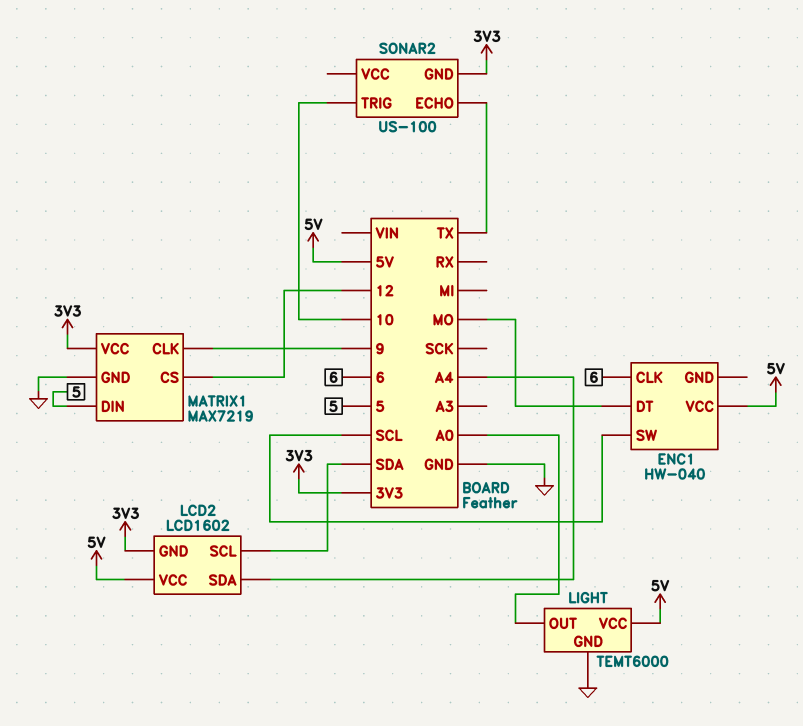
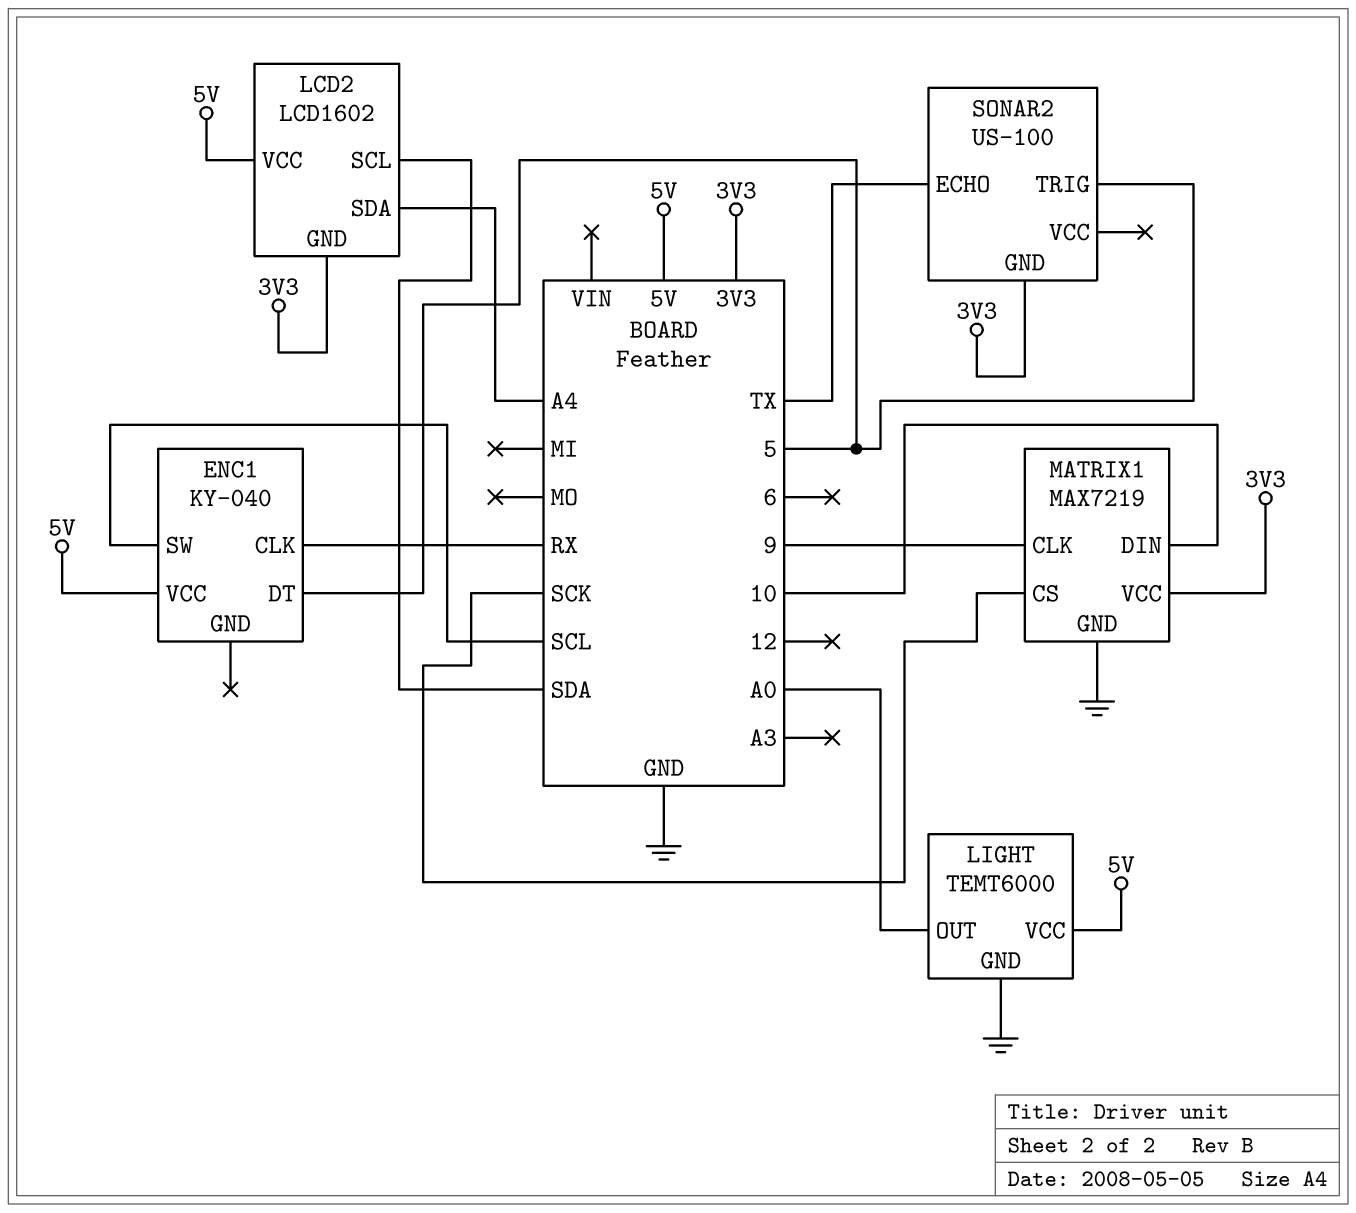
ENC1: HW-040 -> KY-040
ENC1 pin CLK: 6 -> RX
ENC1 pin DT: MO -> 5
MATRIX1 pin CS: 12 -> SCK
MATRIX1 pin DIN: 5 -> 10
SONAR2 pin TRIG: 10 -> 5

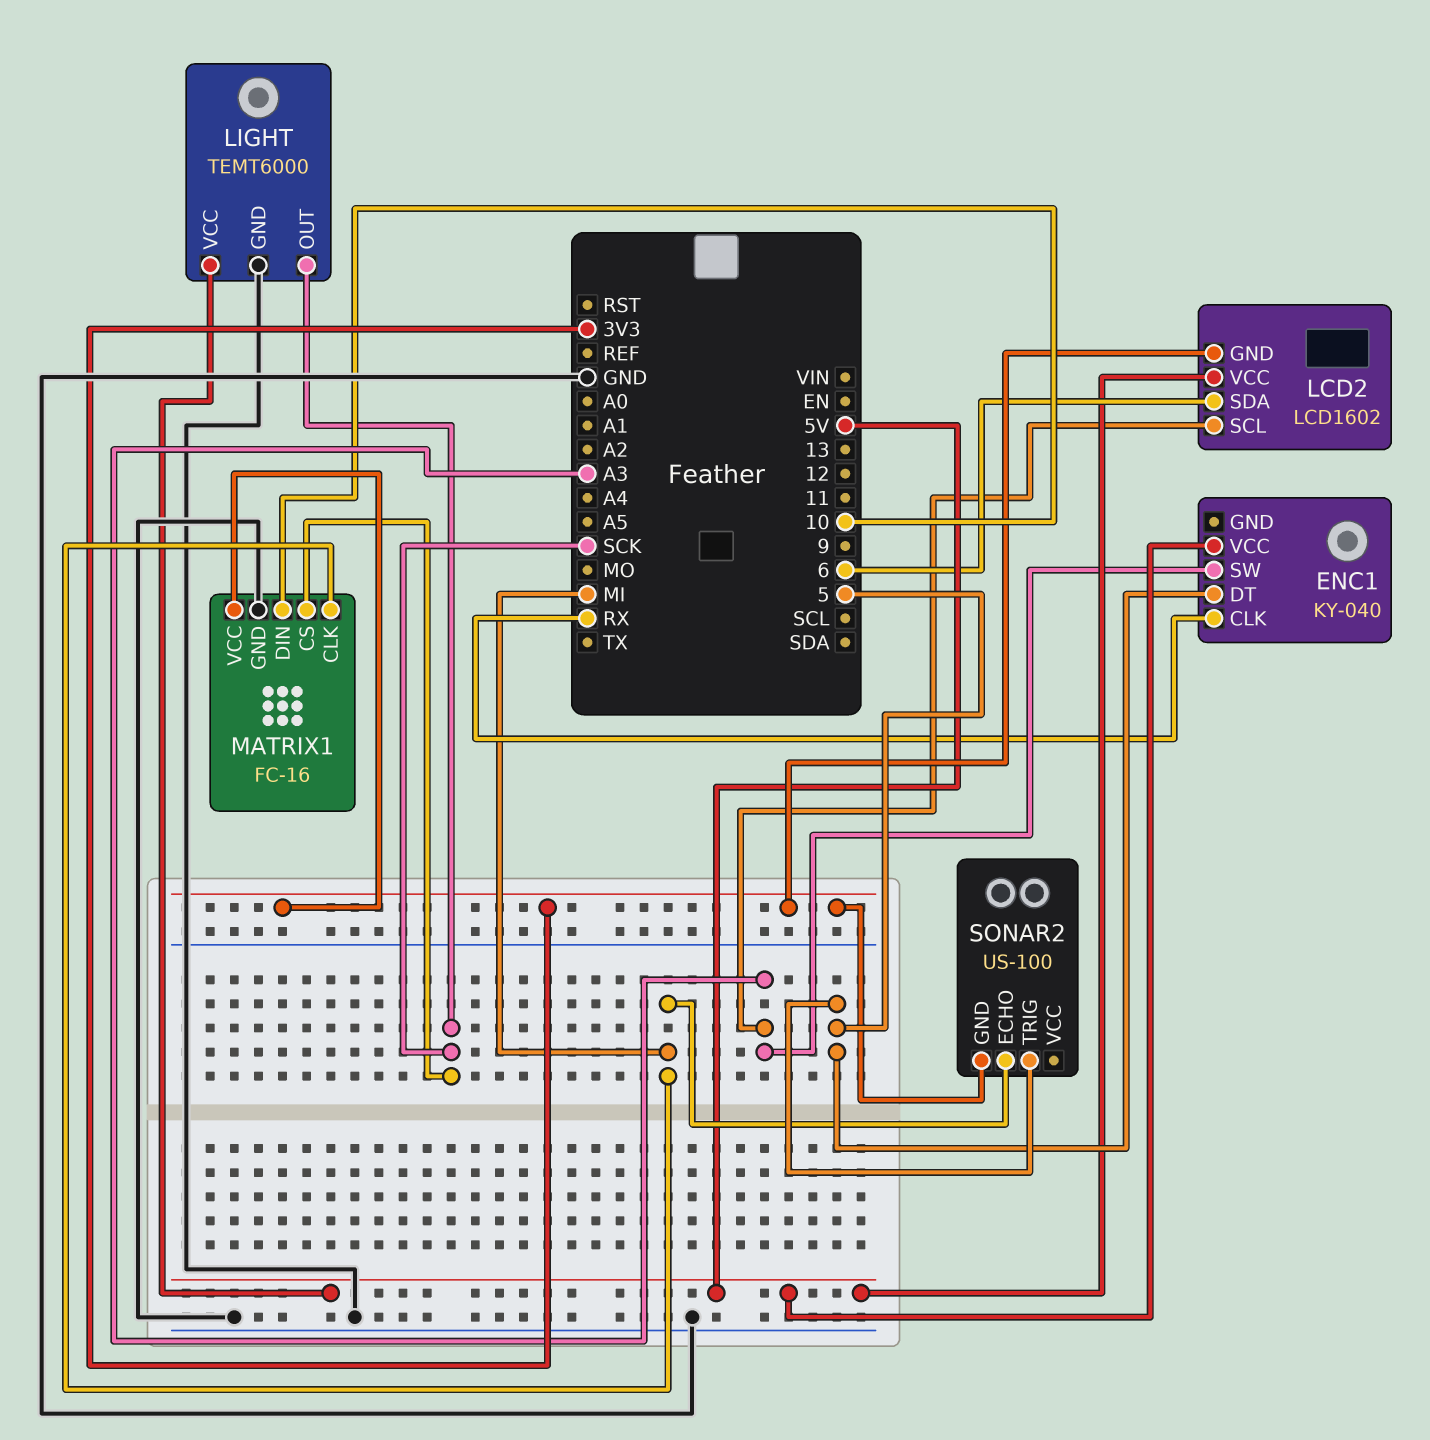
ENC1 pin SW: SCL -> A3
LCD2 pin SCL: SDA -> A3
LCD2 pin SDA: A4 -> 6
LIGHT pin OUT: A0 -> SCK
MATRIX1: MAX7219 -> FC-16
MATRIX1 pin CLK: 9 -> MI
SONAR2 pin ECHO: TX -> MI

